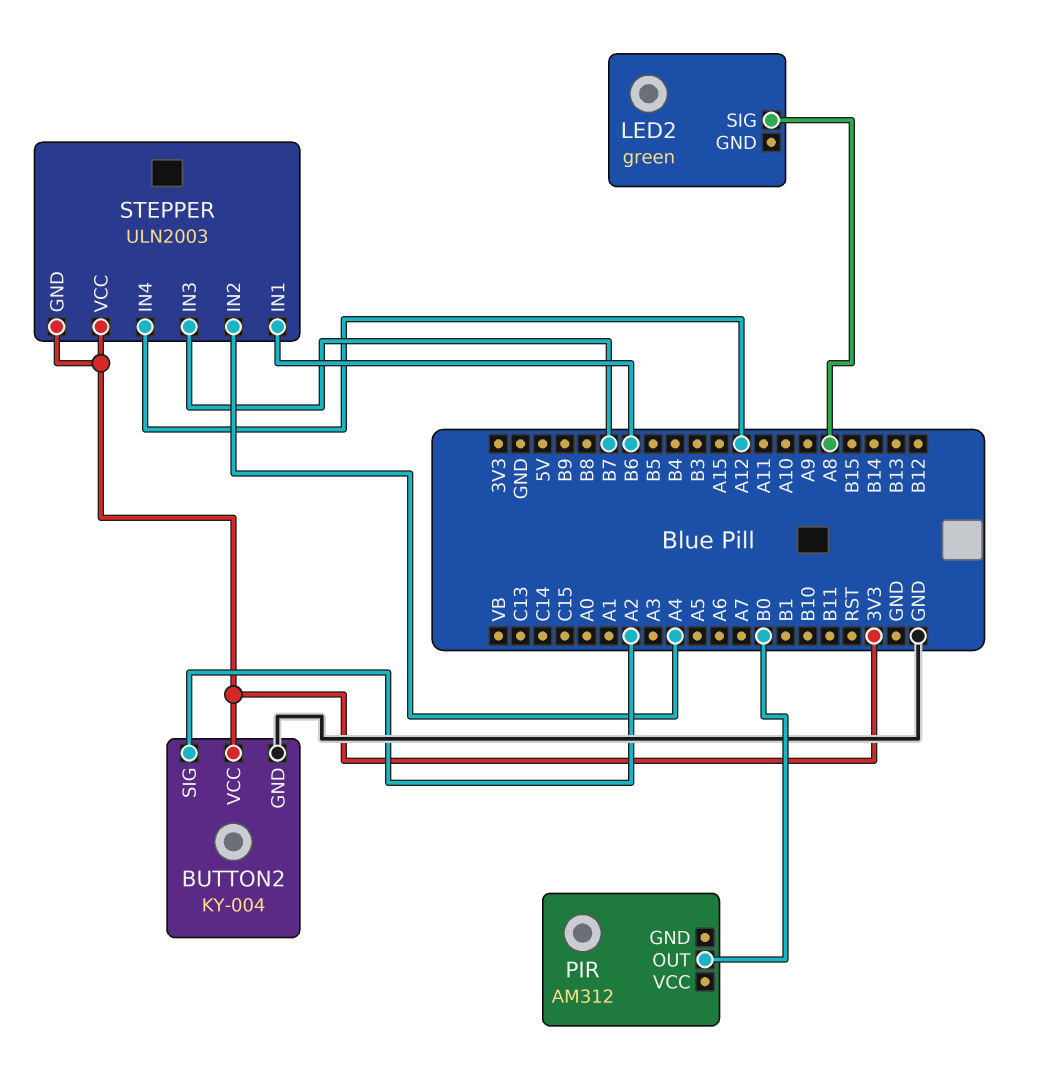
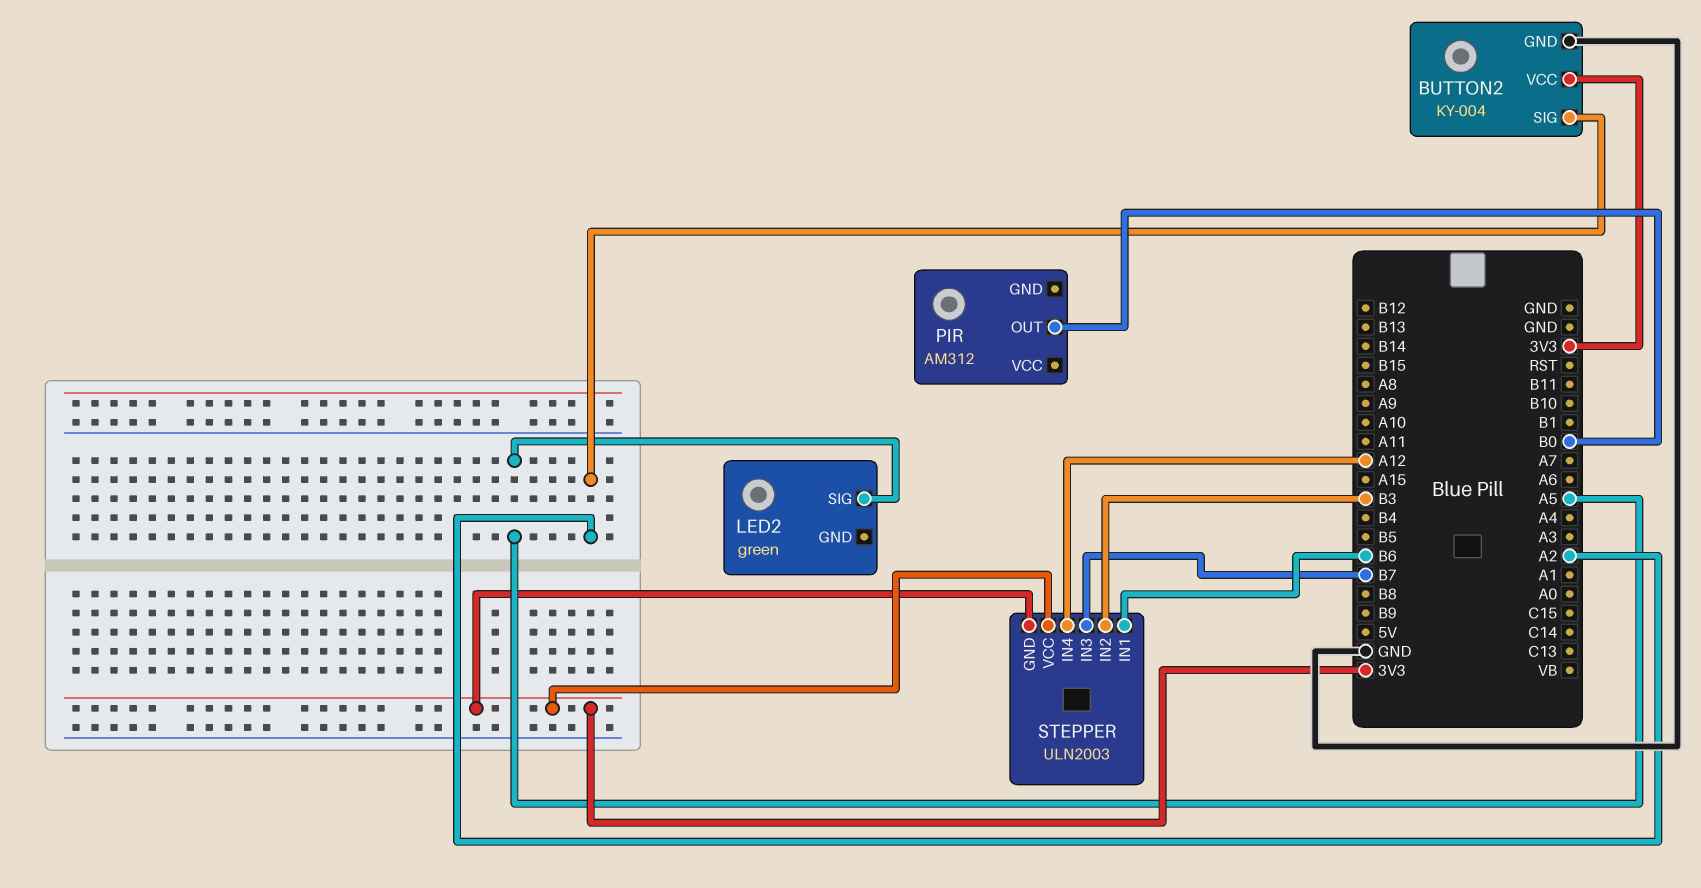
LED2 pin SIG: A8 -> A5
STEPPER pin IN2: A4 -> B3

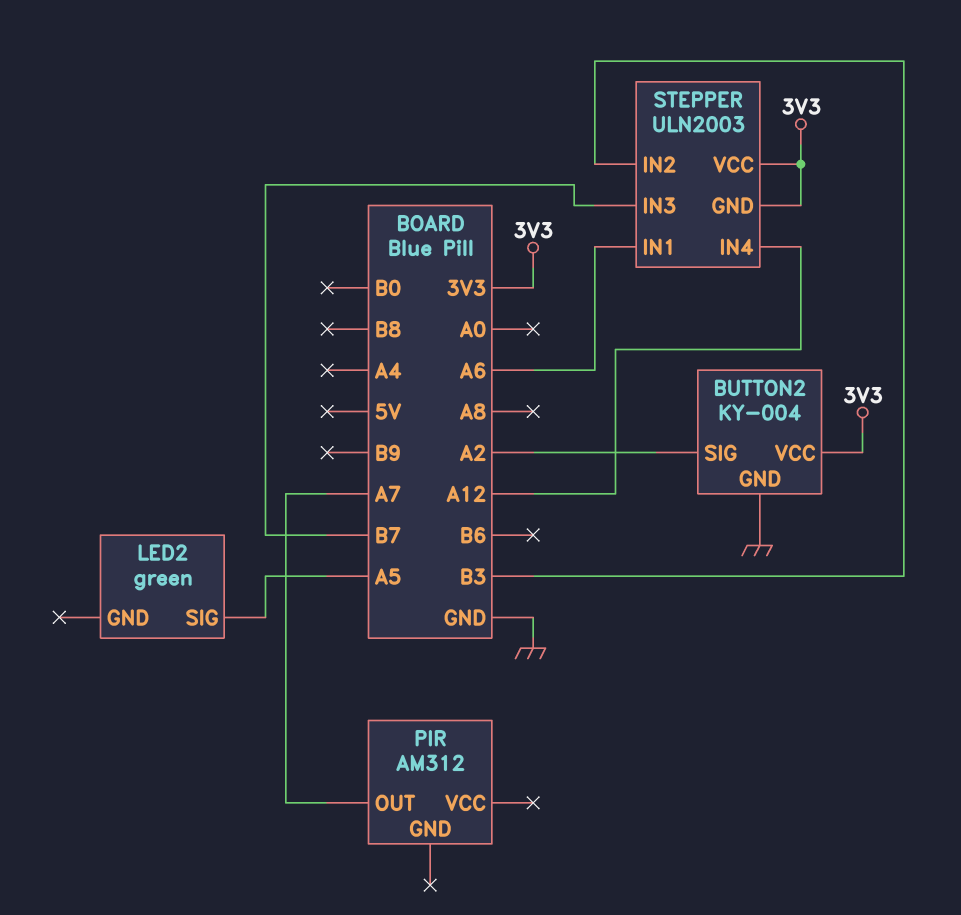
PIR pin OUT: B0 -> A7
STEPPER pin IN1: B6 -> A6

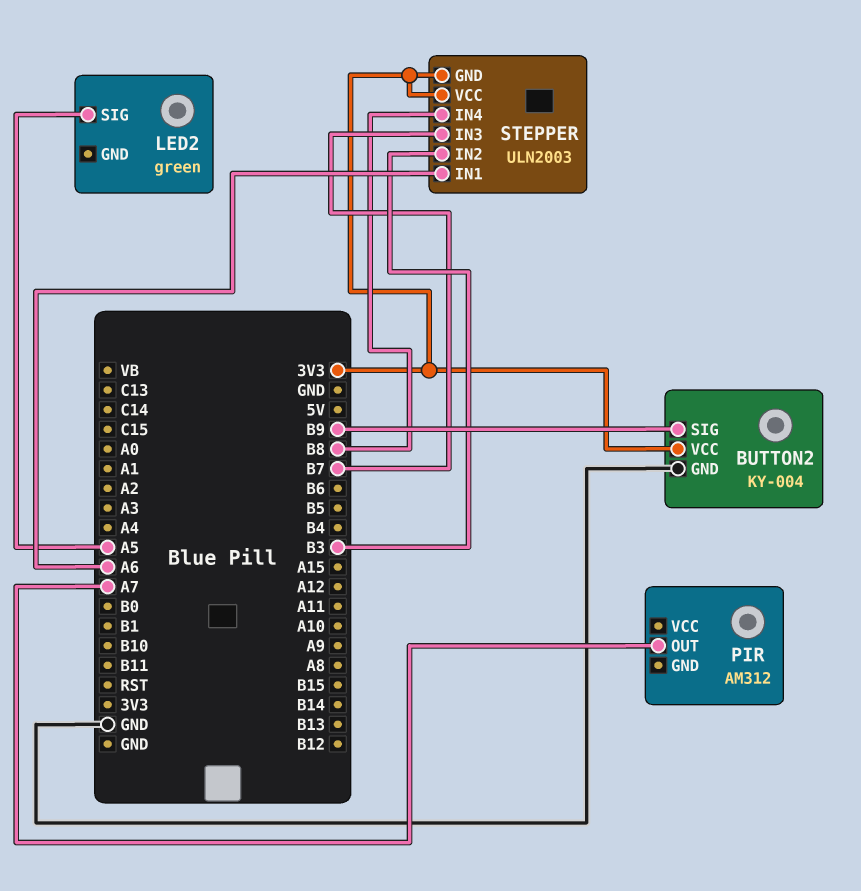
BUTTON2 pin SIG: A2 -> B9
STEPPER pin IN4: A12 -> B8

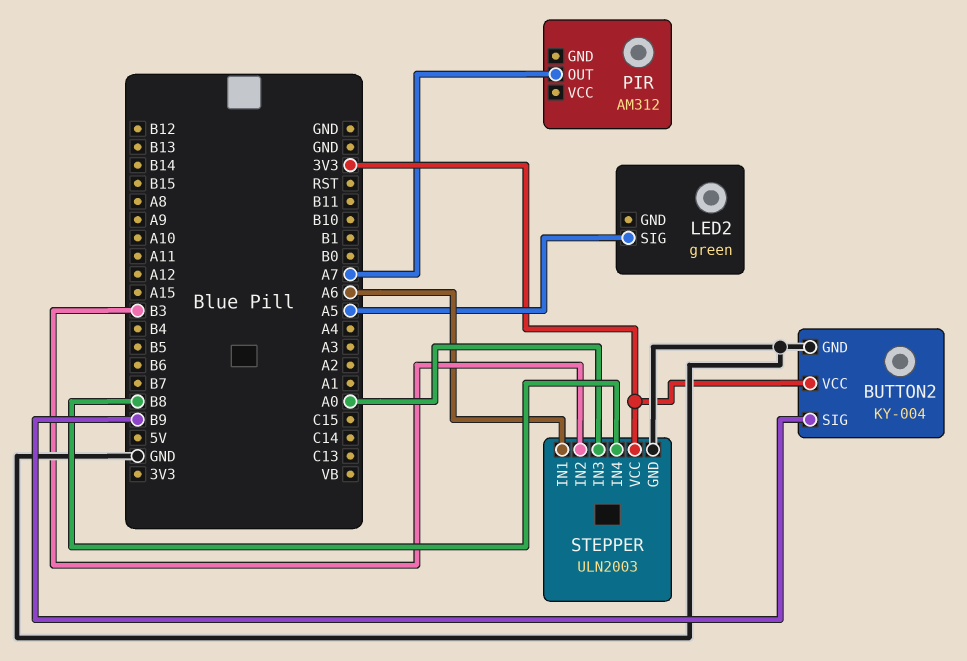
STEPPER pin GND: 3V3 -> GND
STEPPER pin IN3: B7 -> A0

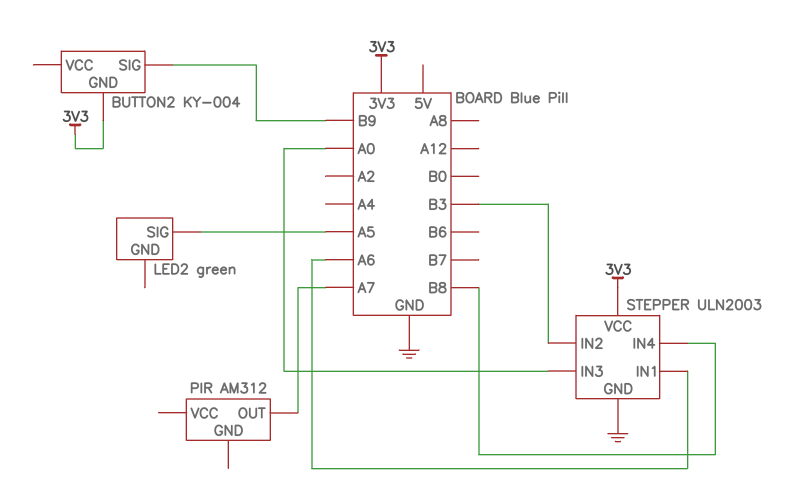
BUTTON2 pin GND: GND -> 3V3
BUTTON2 pin VCC: 3V3 -> none

